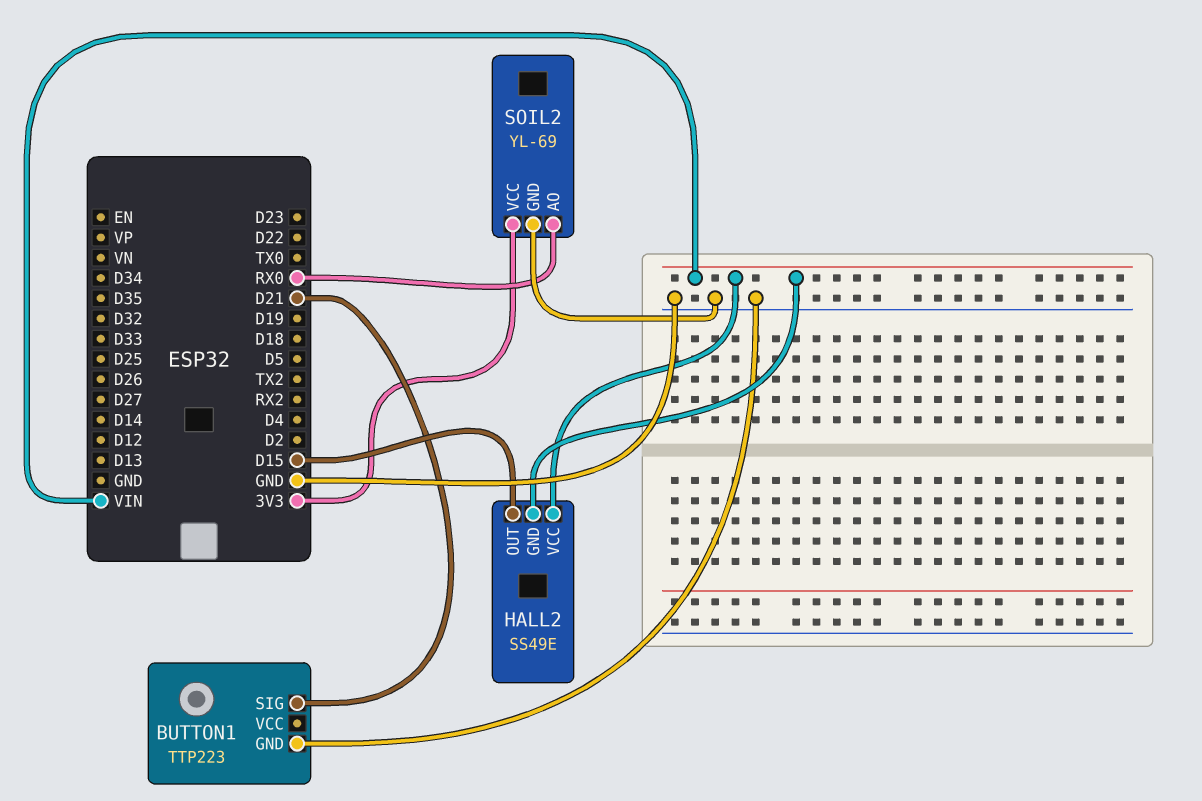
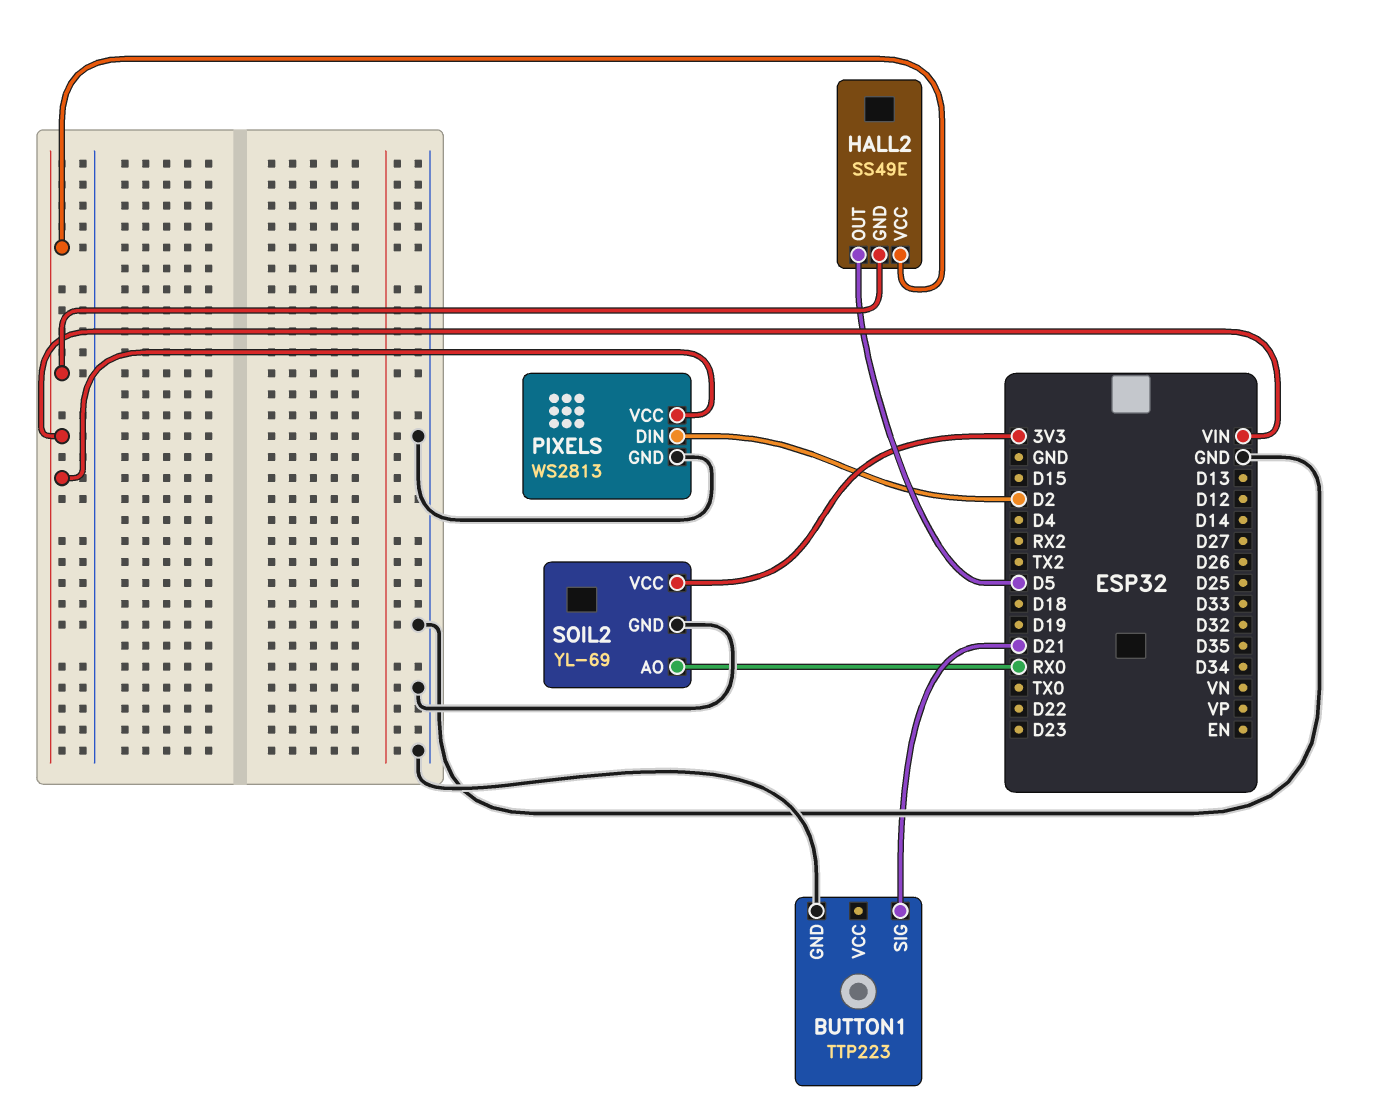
HALL2 pin OUT: D15 -> D5
PIXELS: none -> WS2813
PIXELS pin DIN: none -> D2
PIXELS pin GND: none -> GND
PIXELS pin VCC: none -> VIN

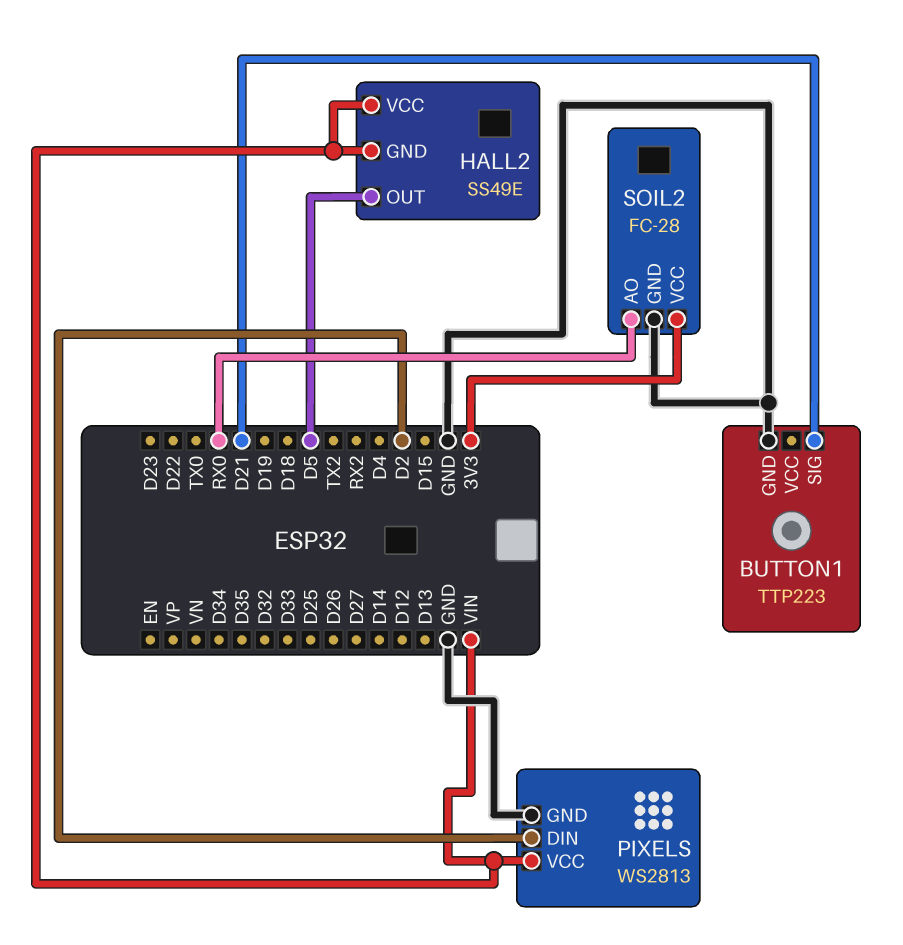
SOIL2: YL-69 -> FC-28

